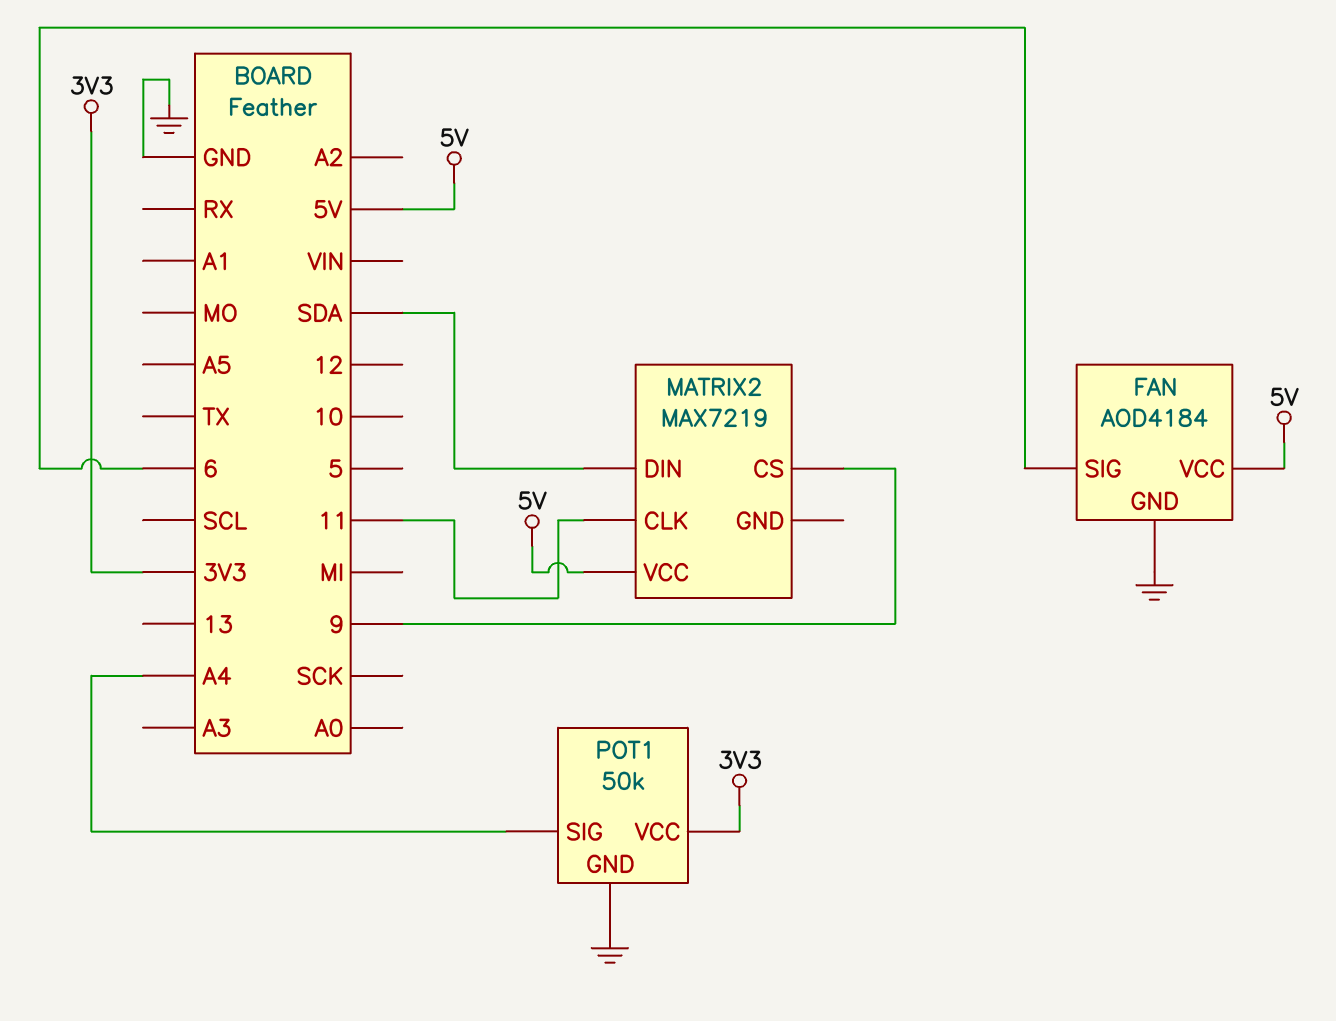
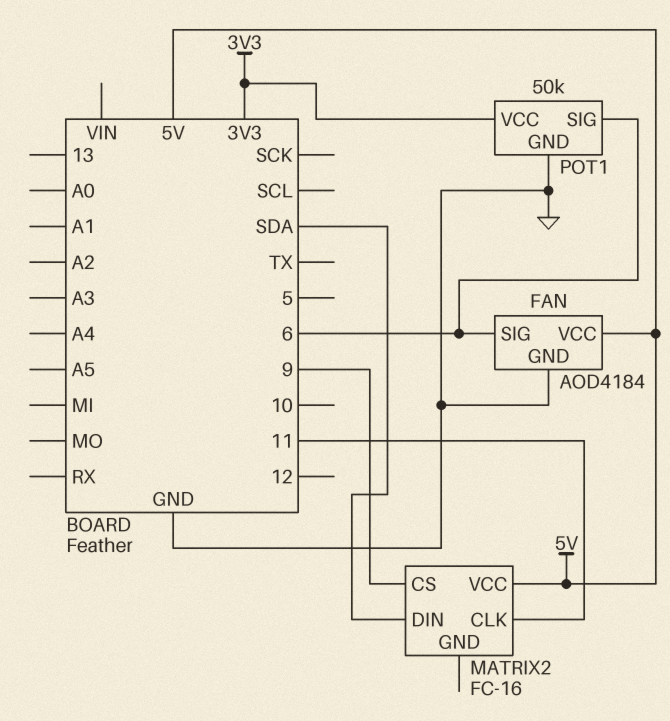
MATRIX2: MAX7219 -> FC-16
POT1 pin SIG: A4 -> 6

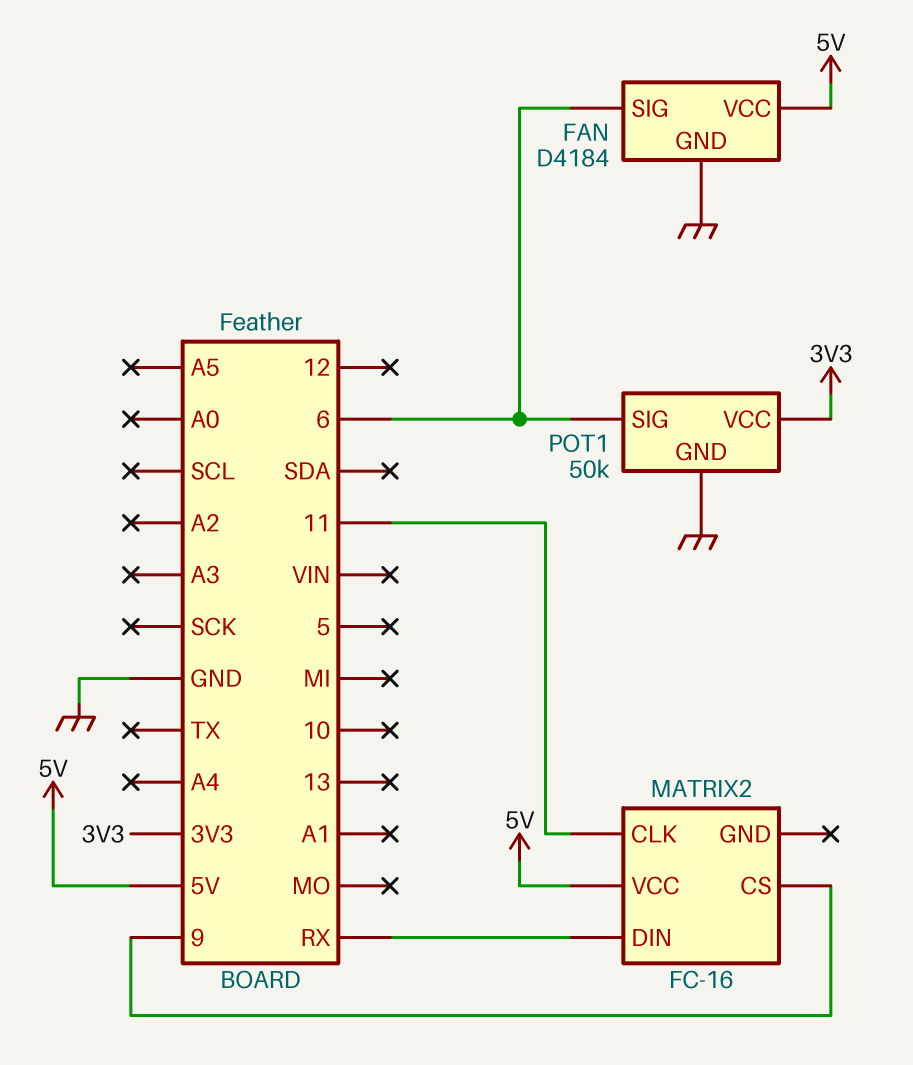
FAN: AOD4184 -> D4184
MATRIX2 pin DIN: SDA -> RX

